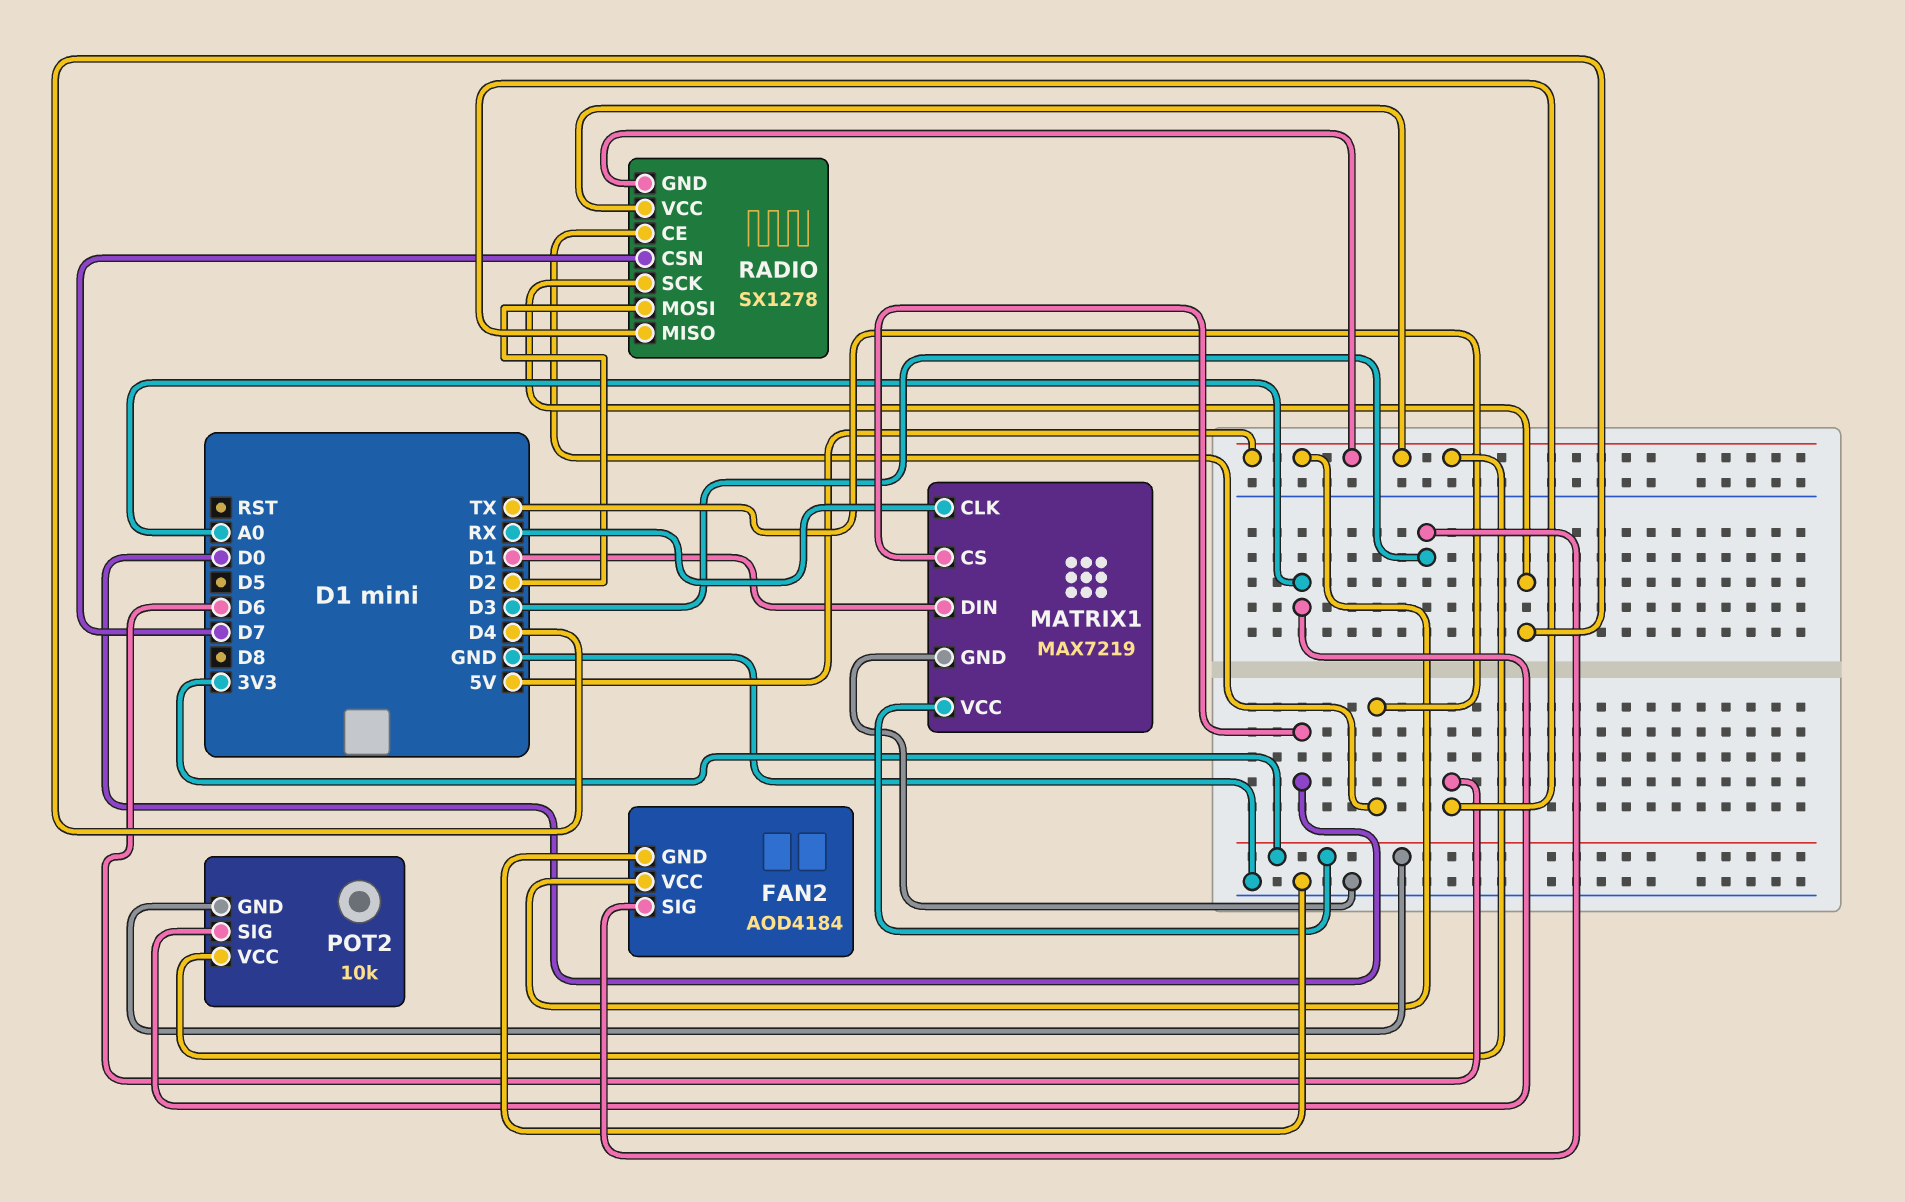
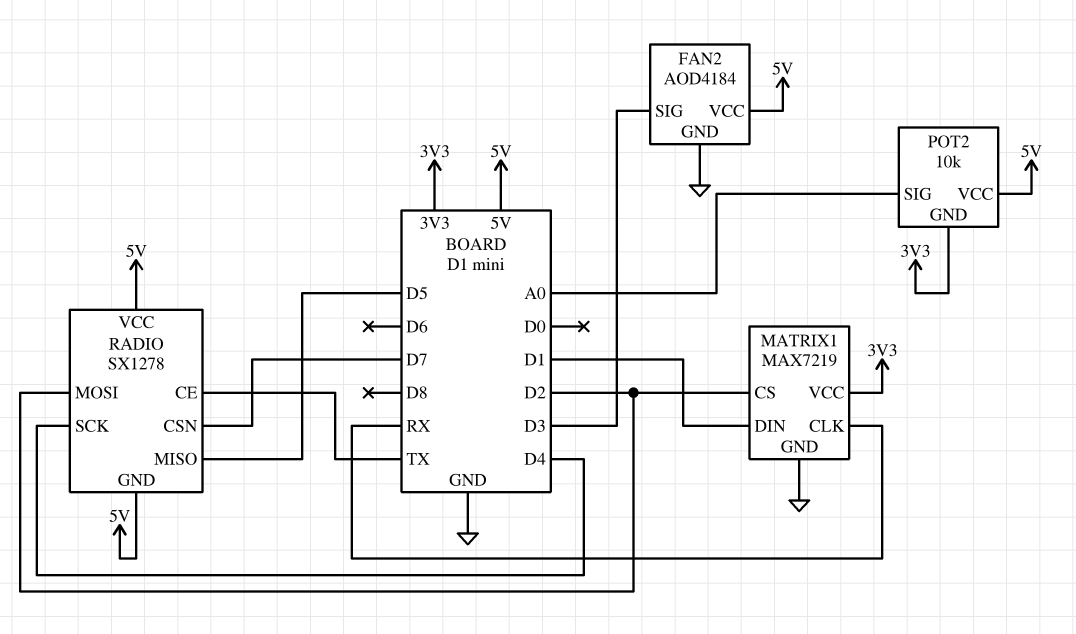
MATRIX1 pin CS: D0 -> D2
RADIO pin MISO: D6 -> D5

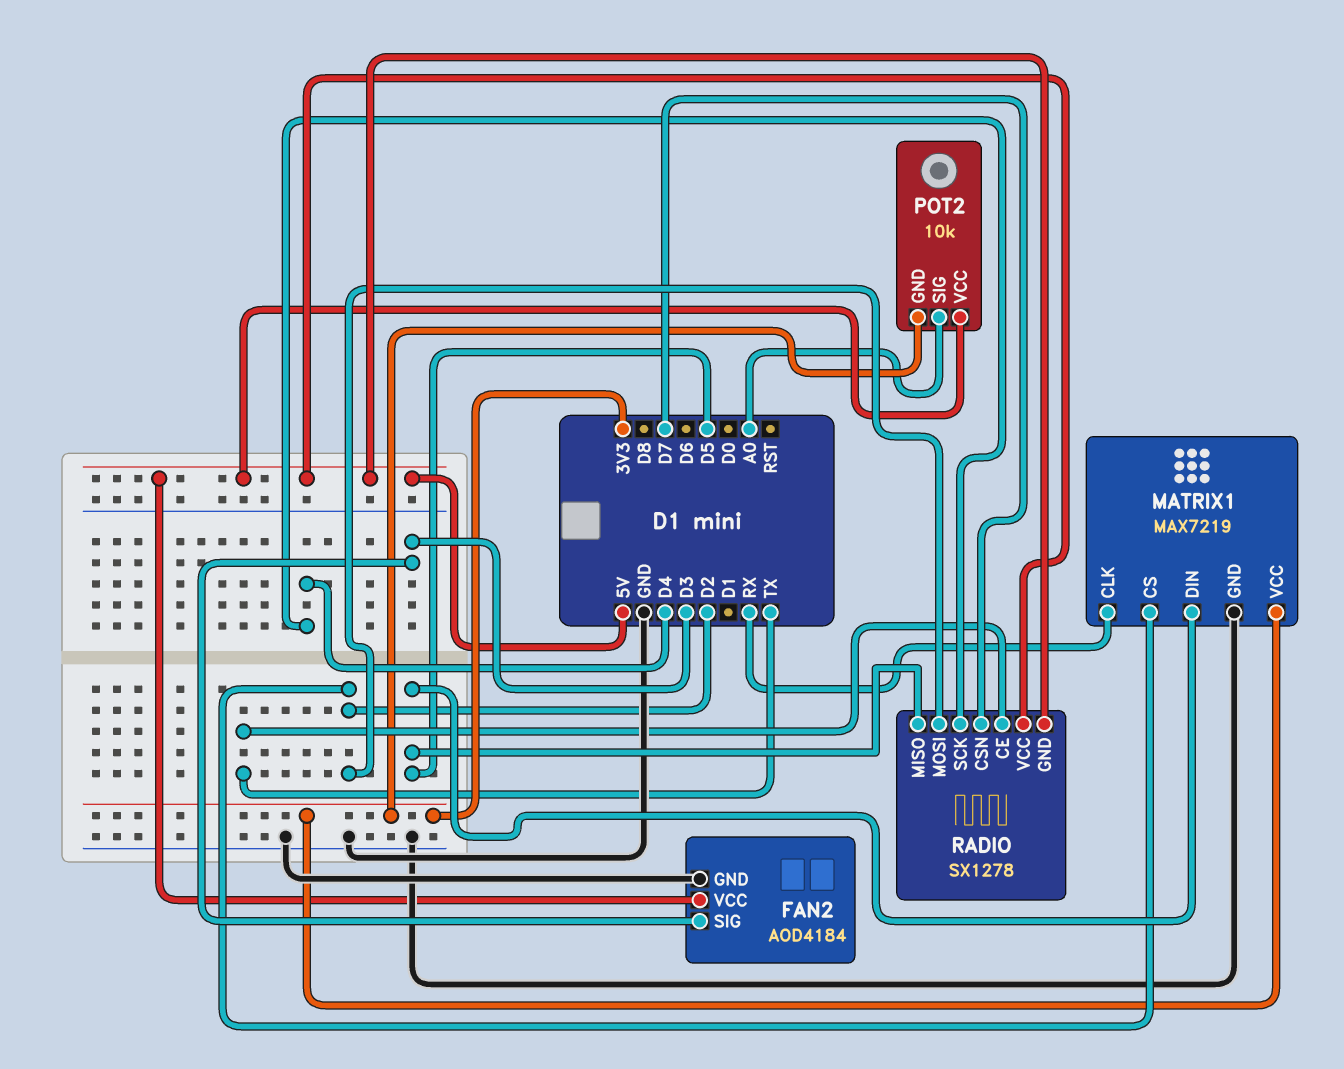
MATRIX1 pin DIN: D1 -> D5

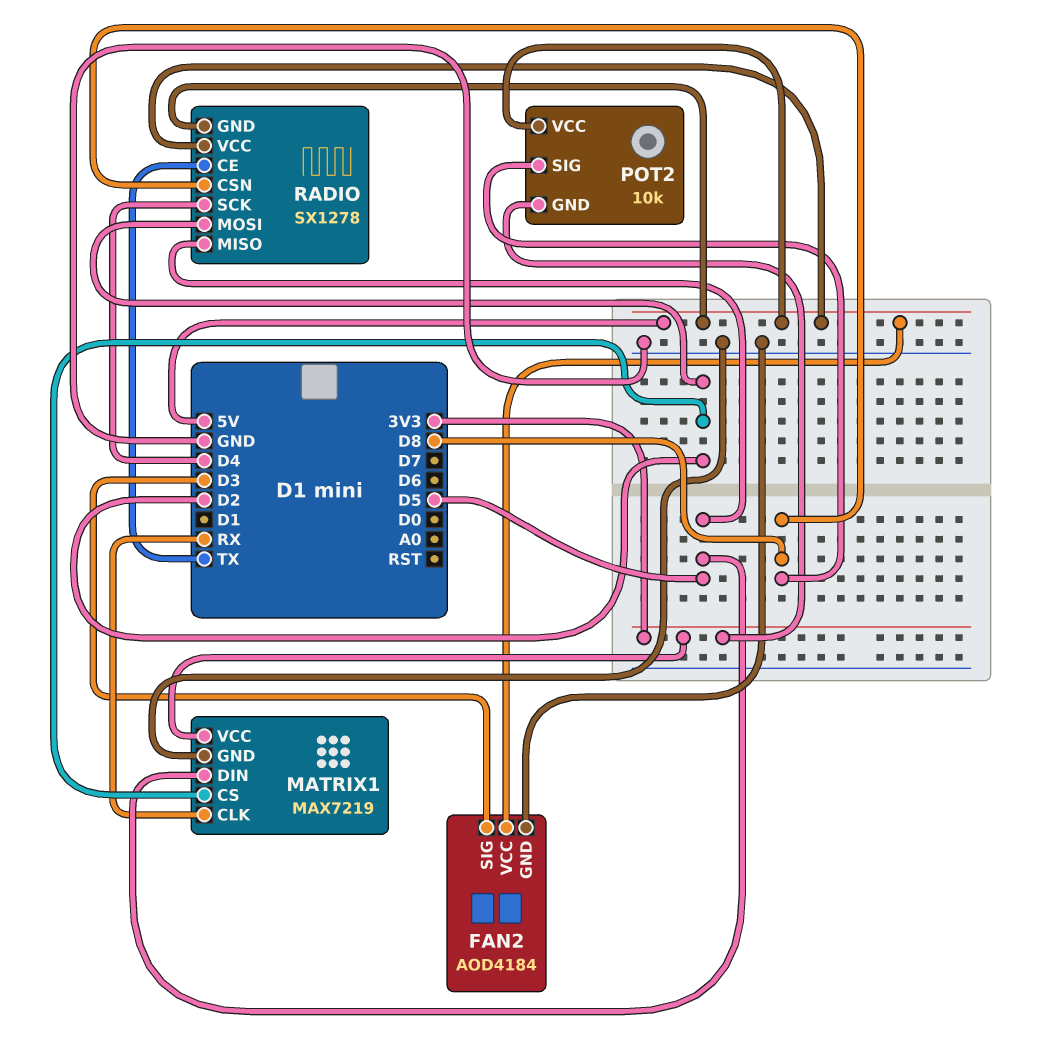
POT2 pin SIG: A0 -> D8
RADIO pin CSN: D7 -> D8

